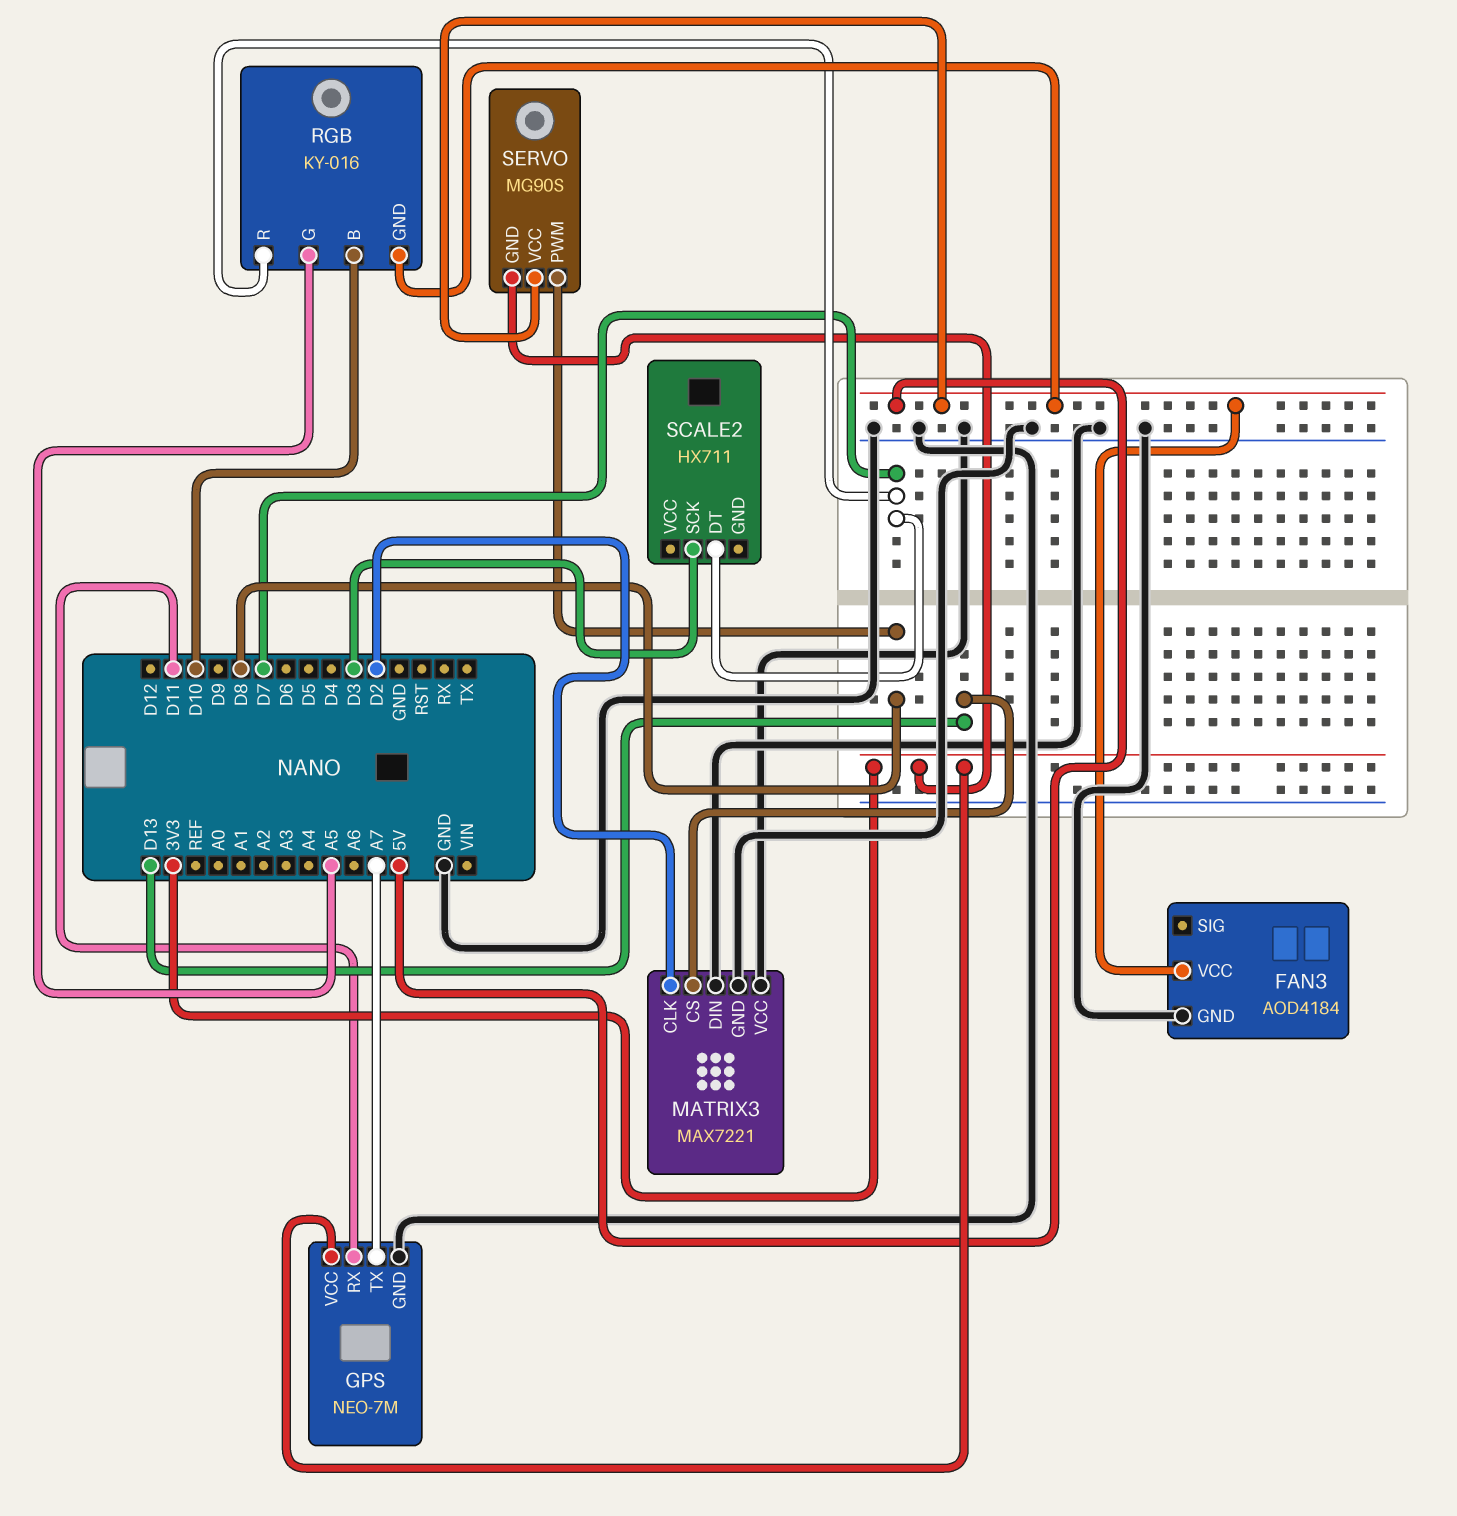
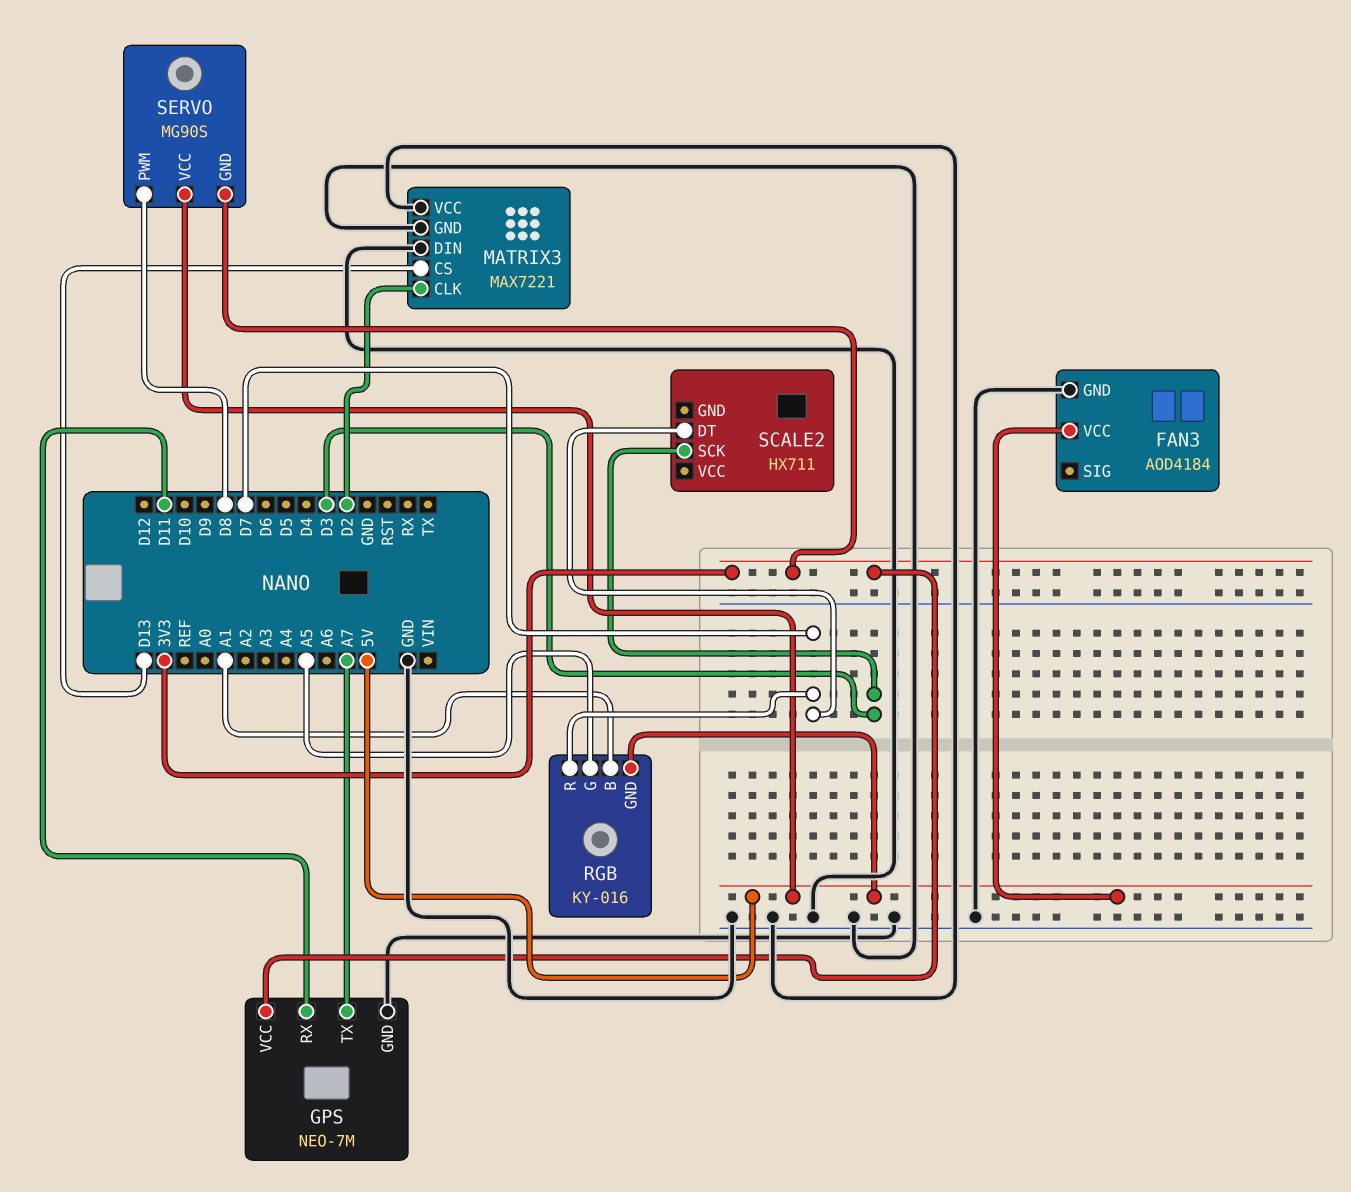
RGB pin B: D10 -> A1

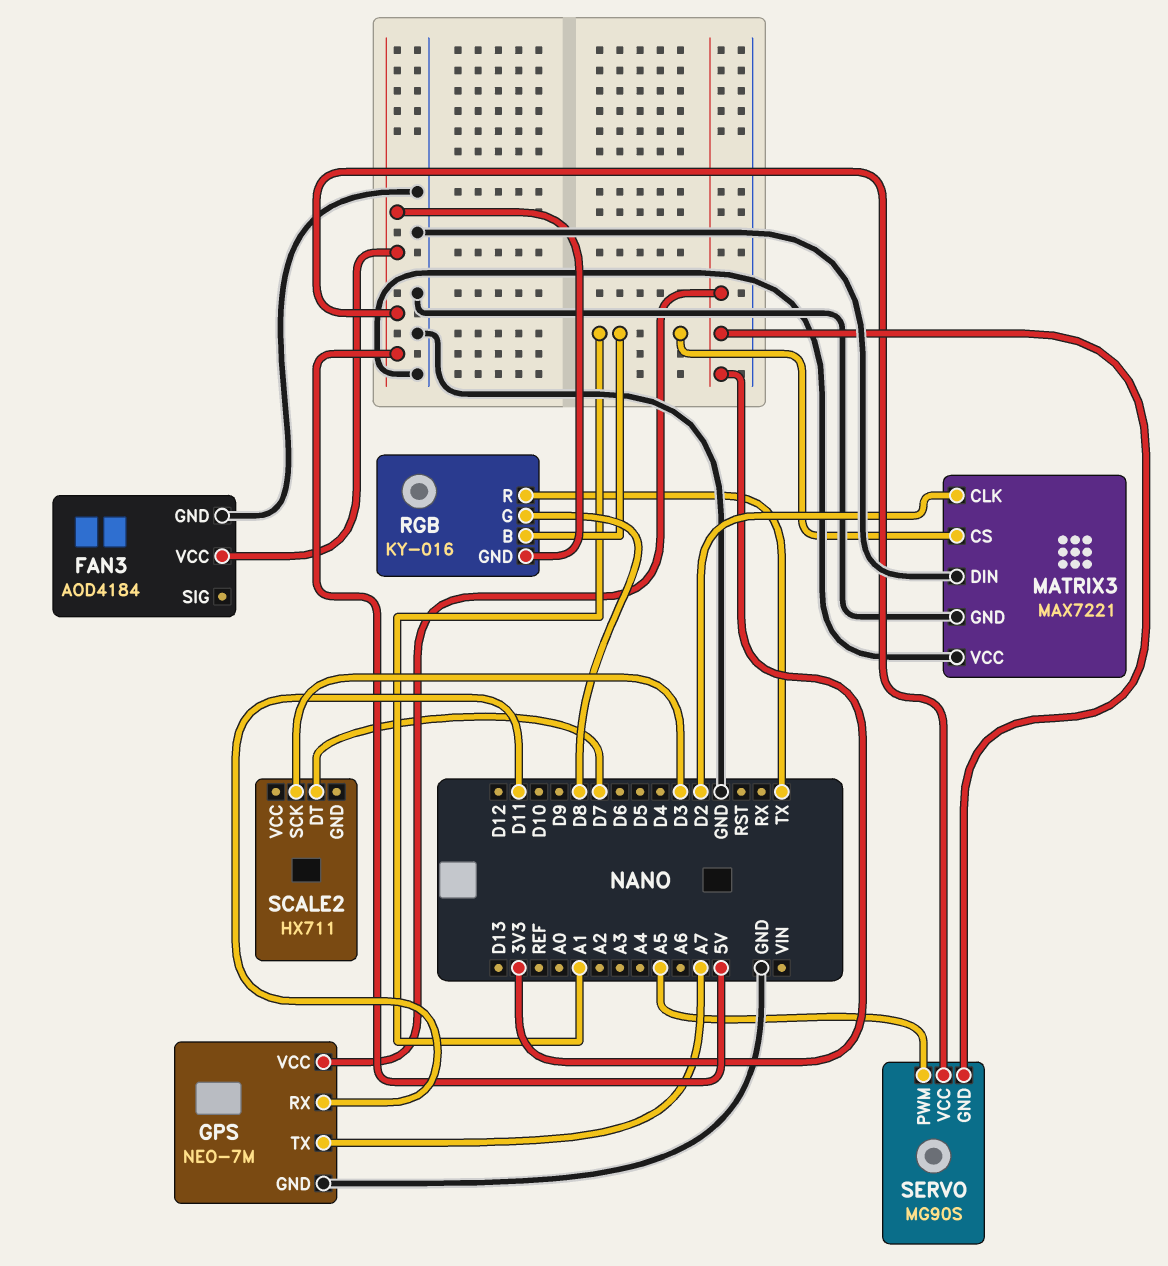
MATRIX3 pin CS: D13 -> A1
RGB pin G: A5 -> D8
RGB pin R: D7 -> TX
SERVO pin PWM: D8 -> A5

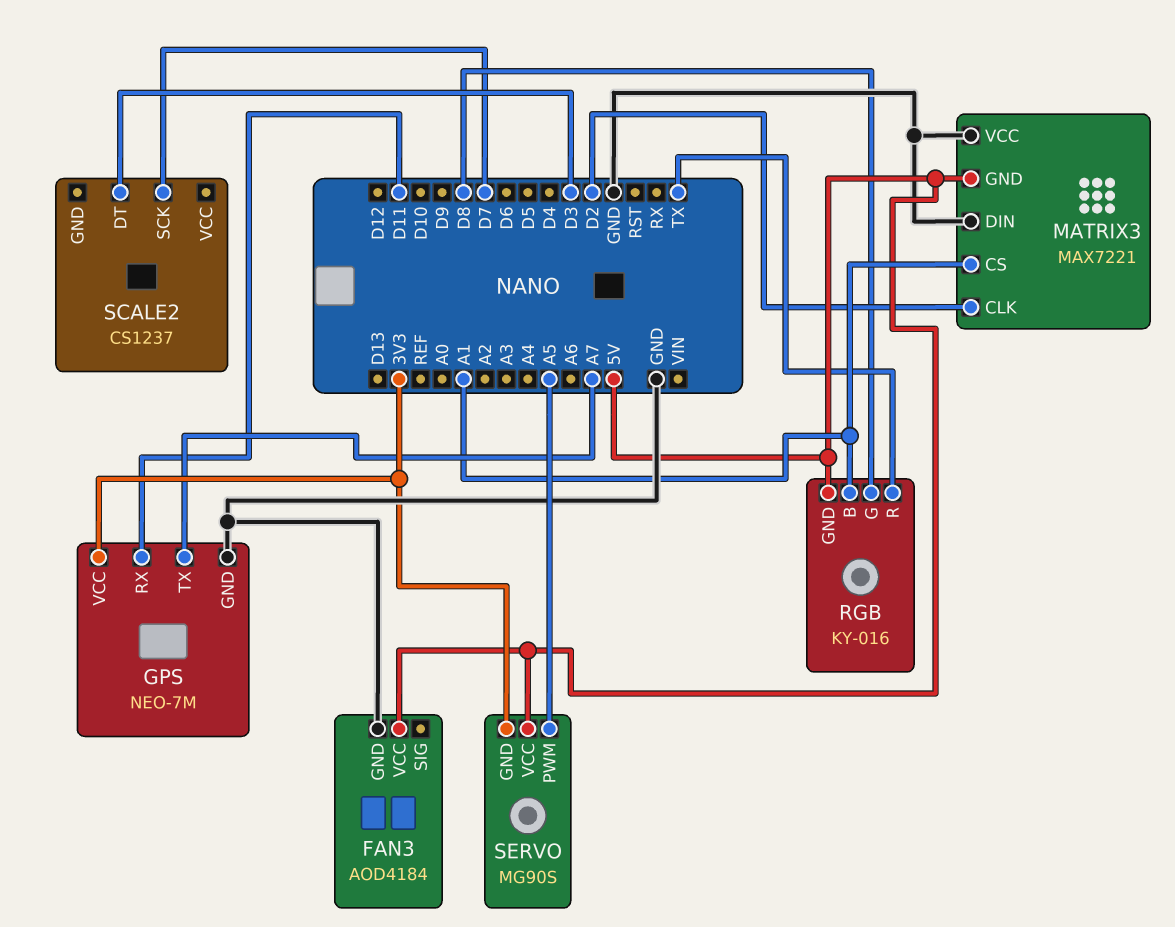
MATRIX3 pin GND: GND -> 5V
SCALE2: HX711 -> CS1237
SCALE2 pin DT: D7 -> D3
SCALE2 pin SCK: D3 -> D7

